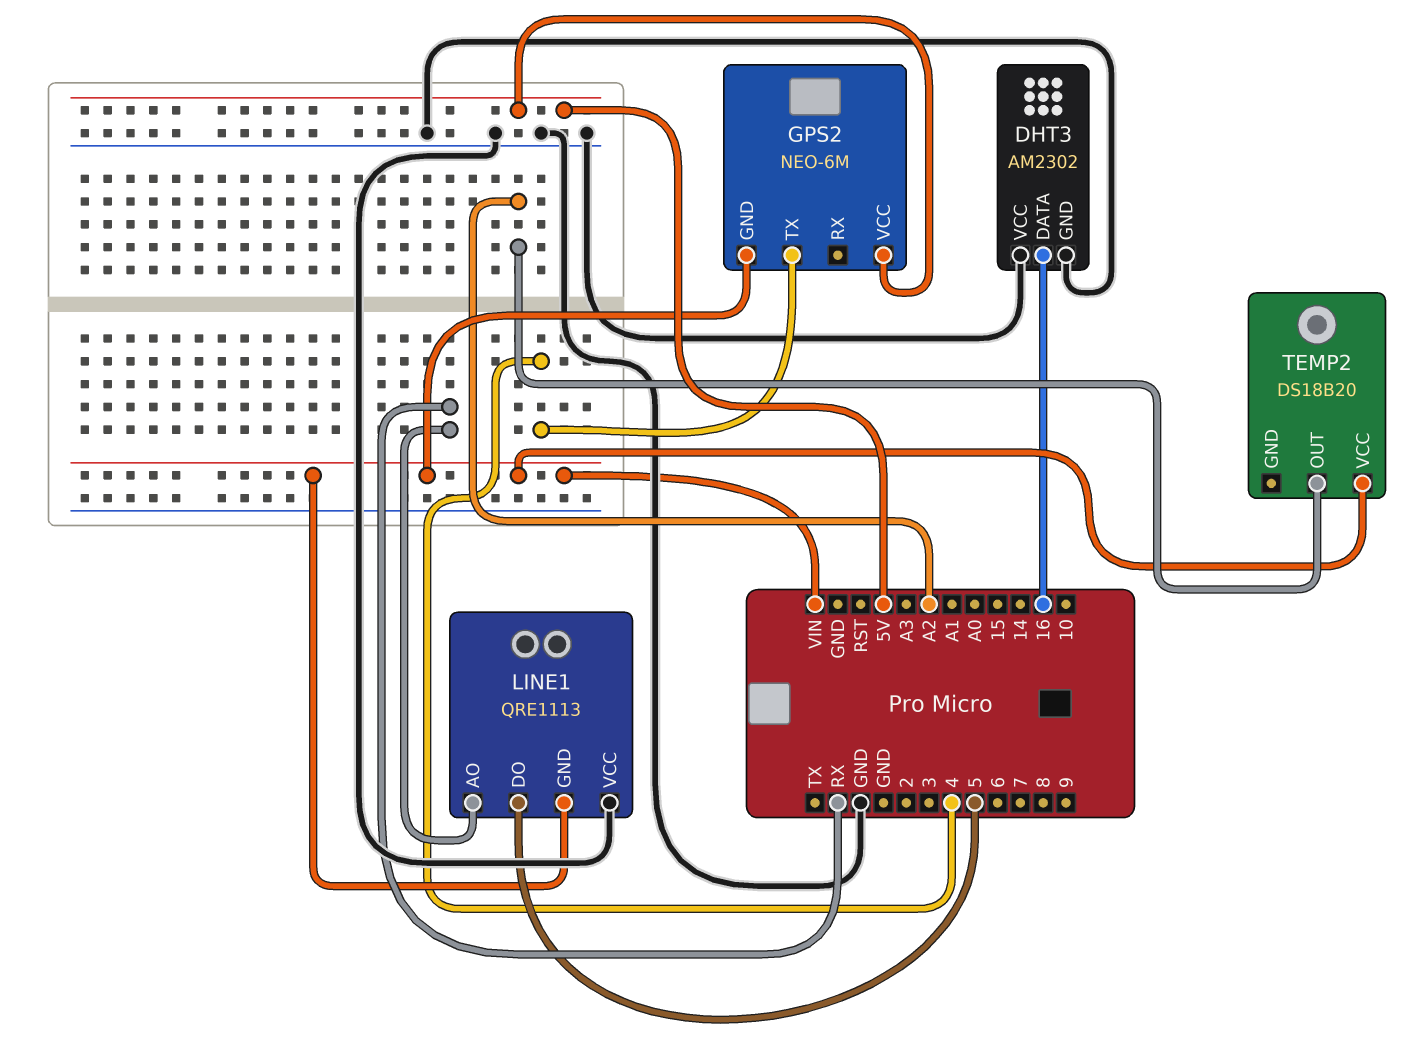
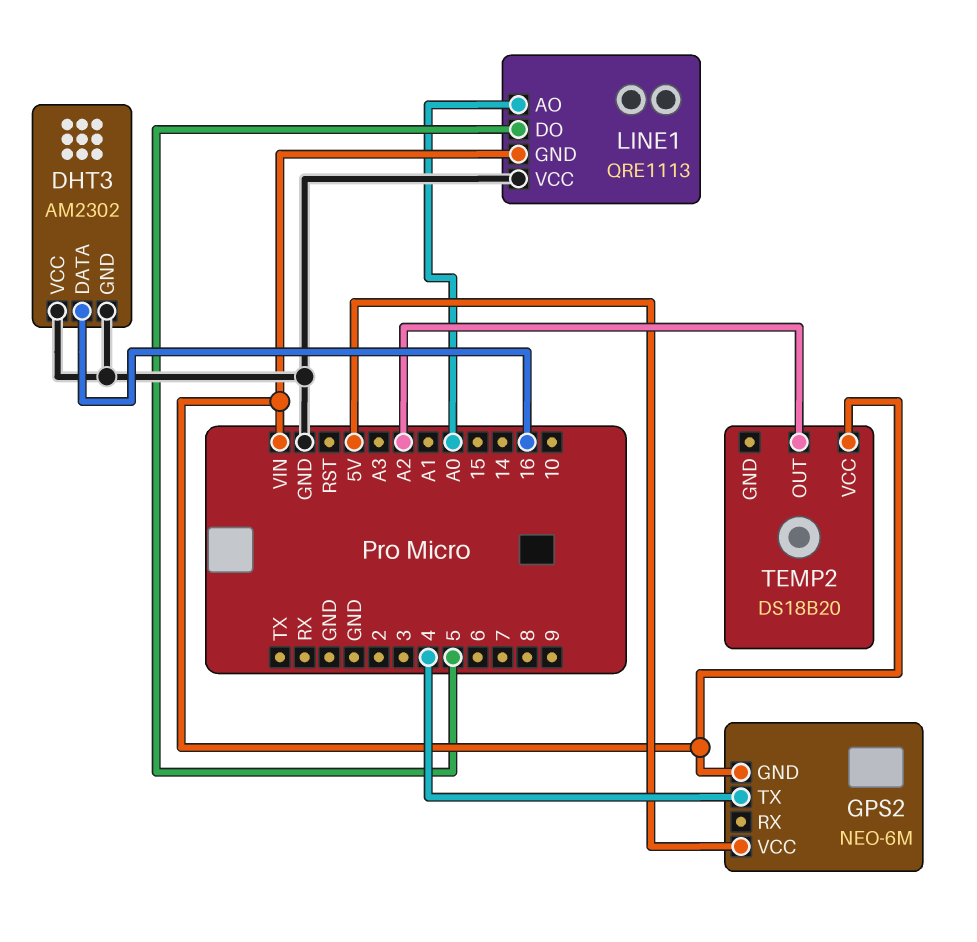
LINE1 pin AO: RX -> A0

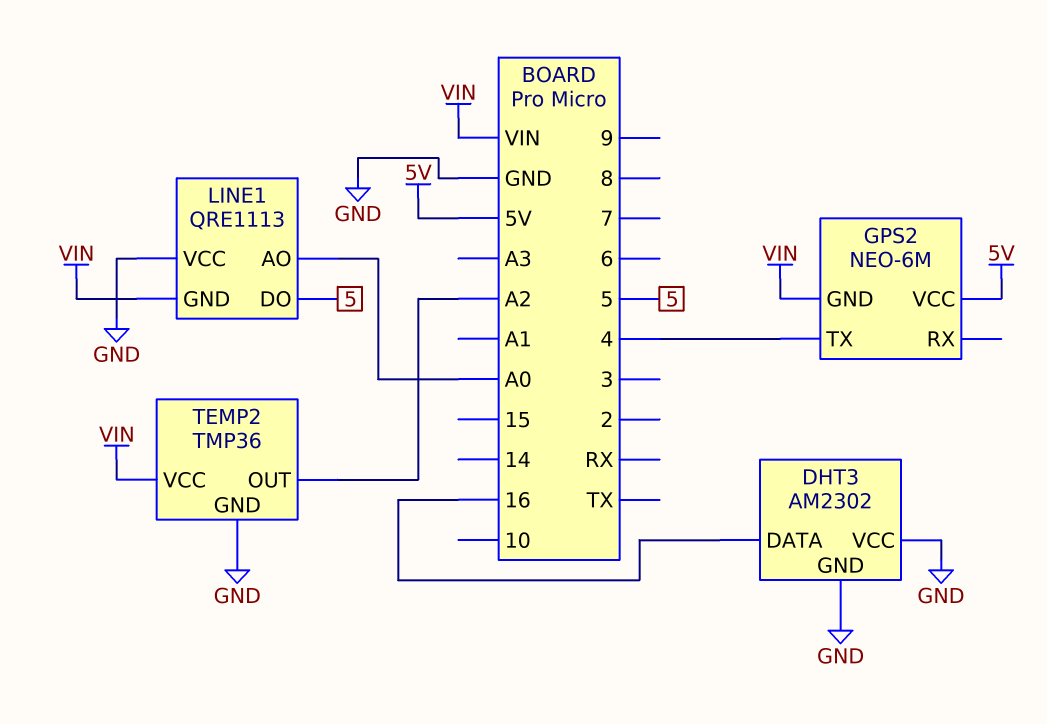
TEMP2: DS18B20 -> TMP36
TEMP2 pin GND: none -> GND

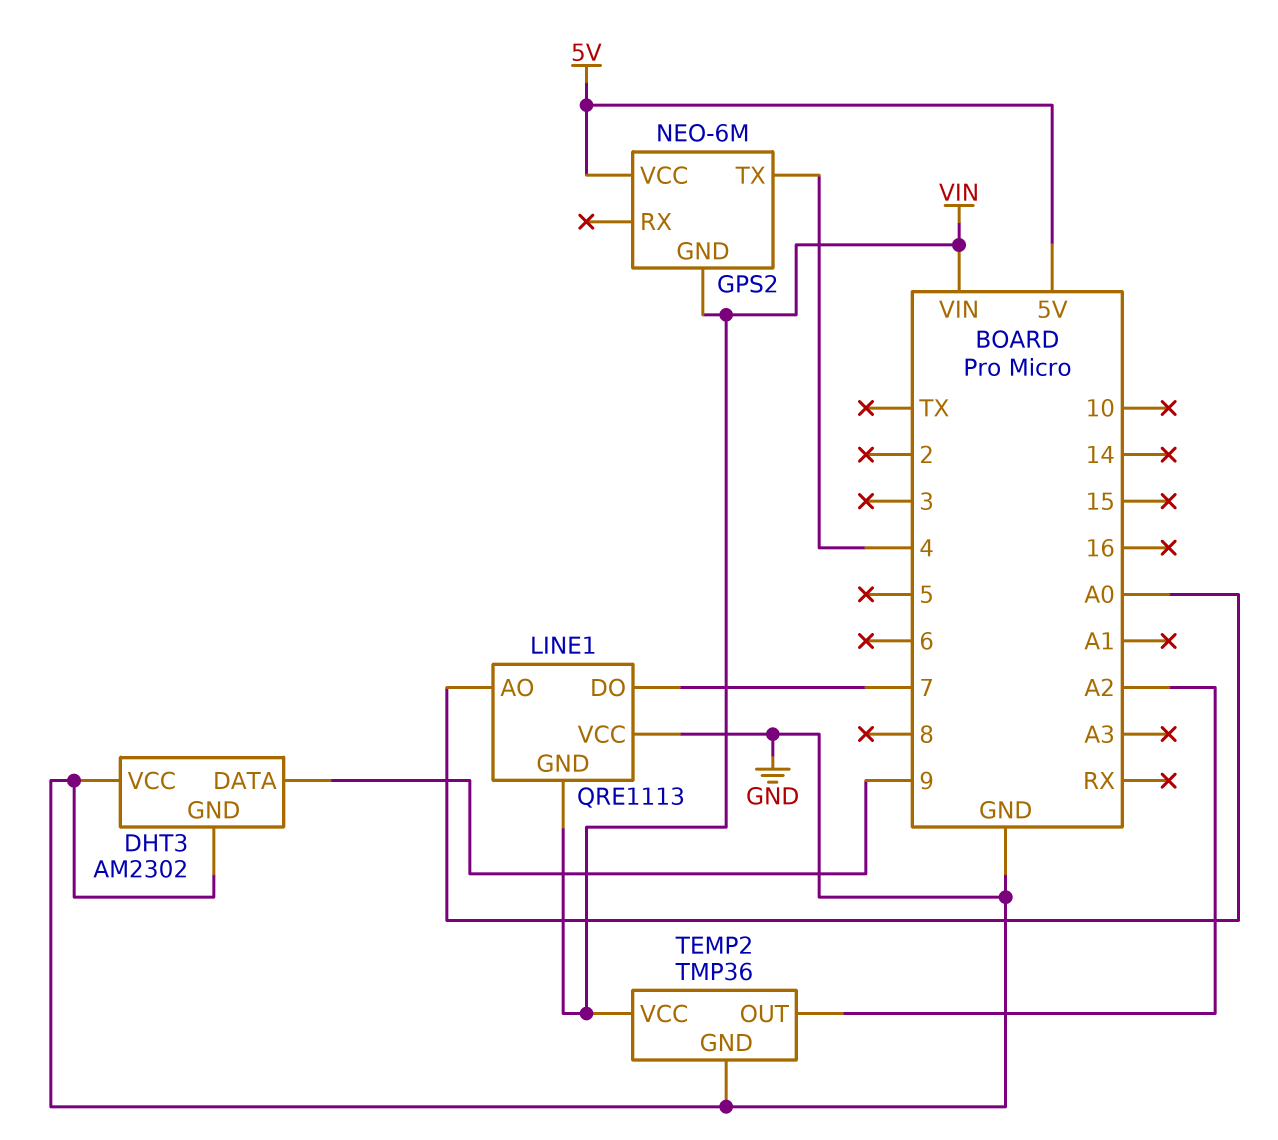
DHT3 pin DATA: 16 -> 9
LINE1 pin DO: 5 -> 7

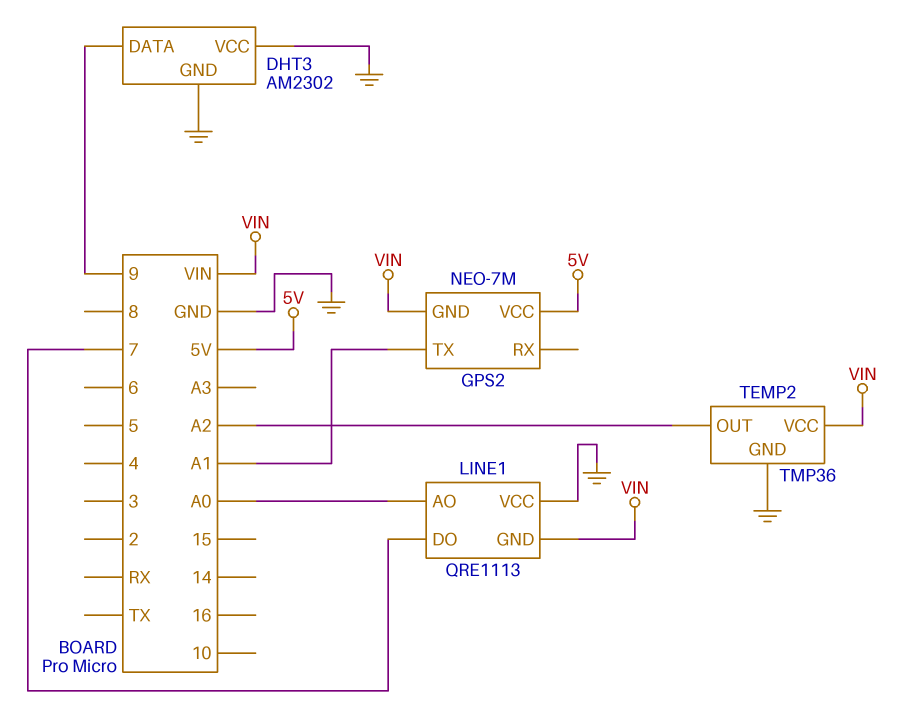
GPS2: NEO-6M -> NEO-7M
GPS2 pin TX: 4 -> A1

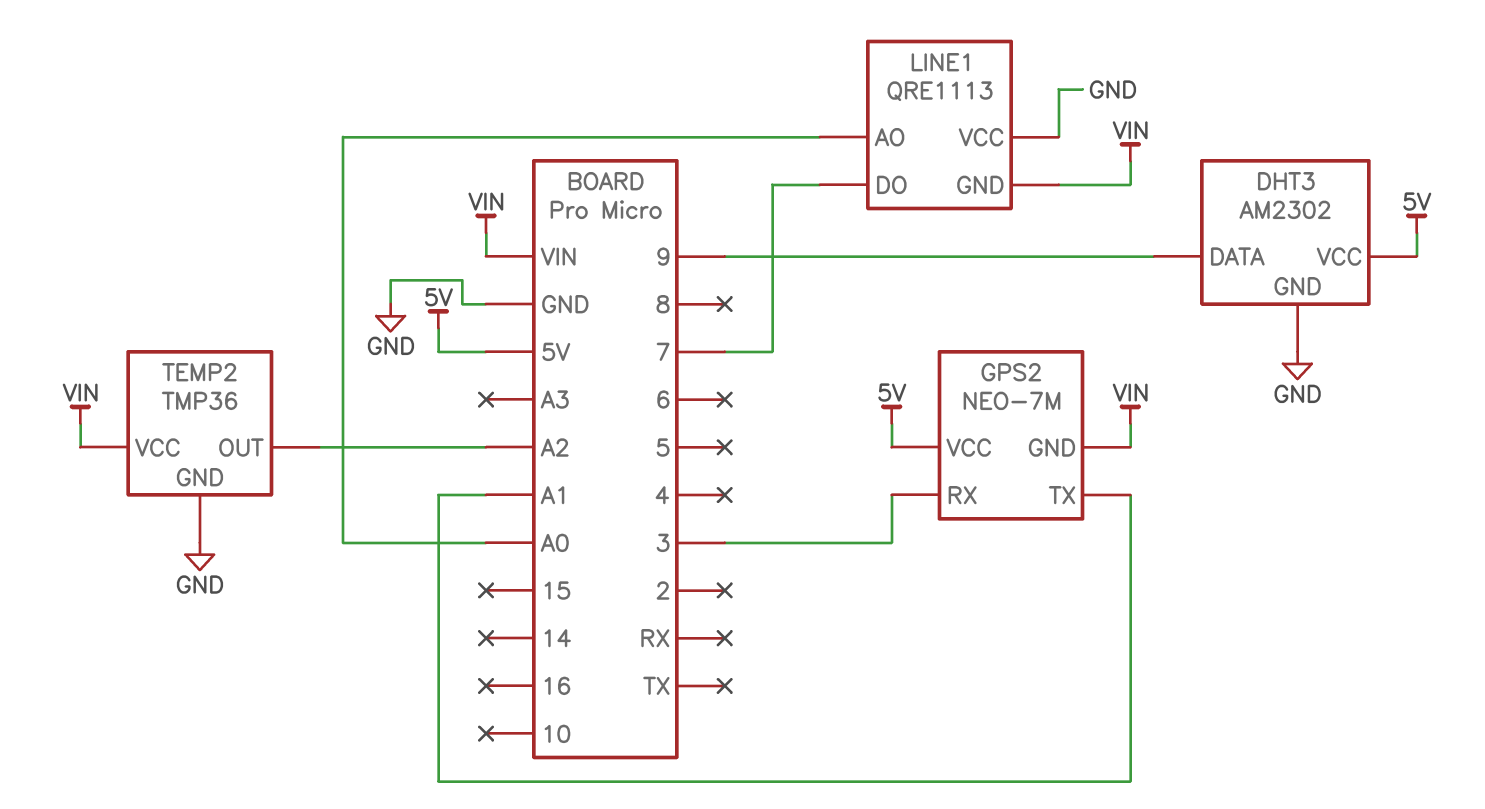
DHT3 pin VCC: GND -> 5V
GPS2 pin RX: none -> 3

